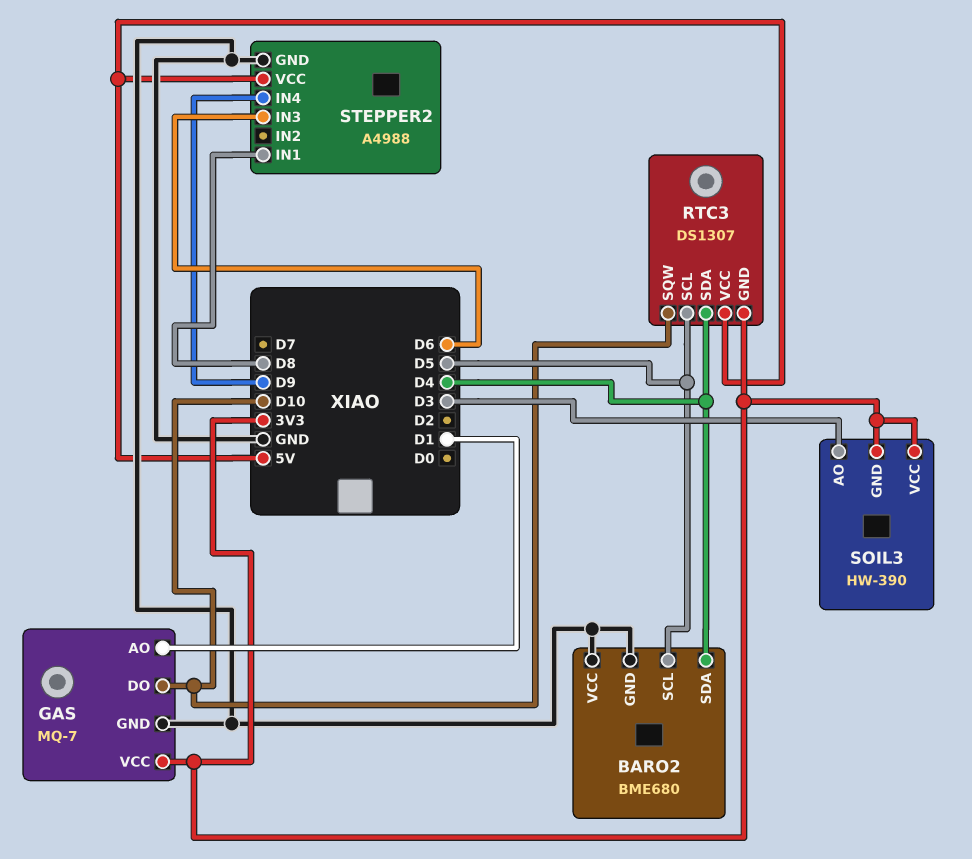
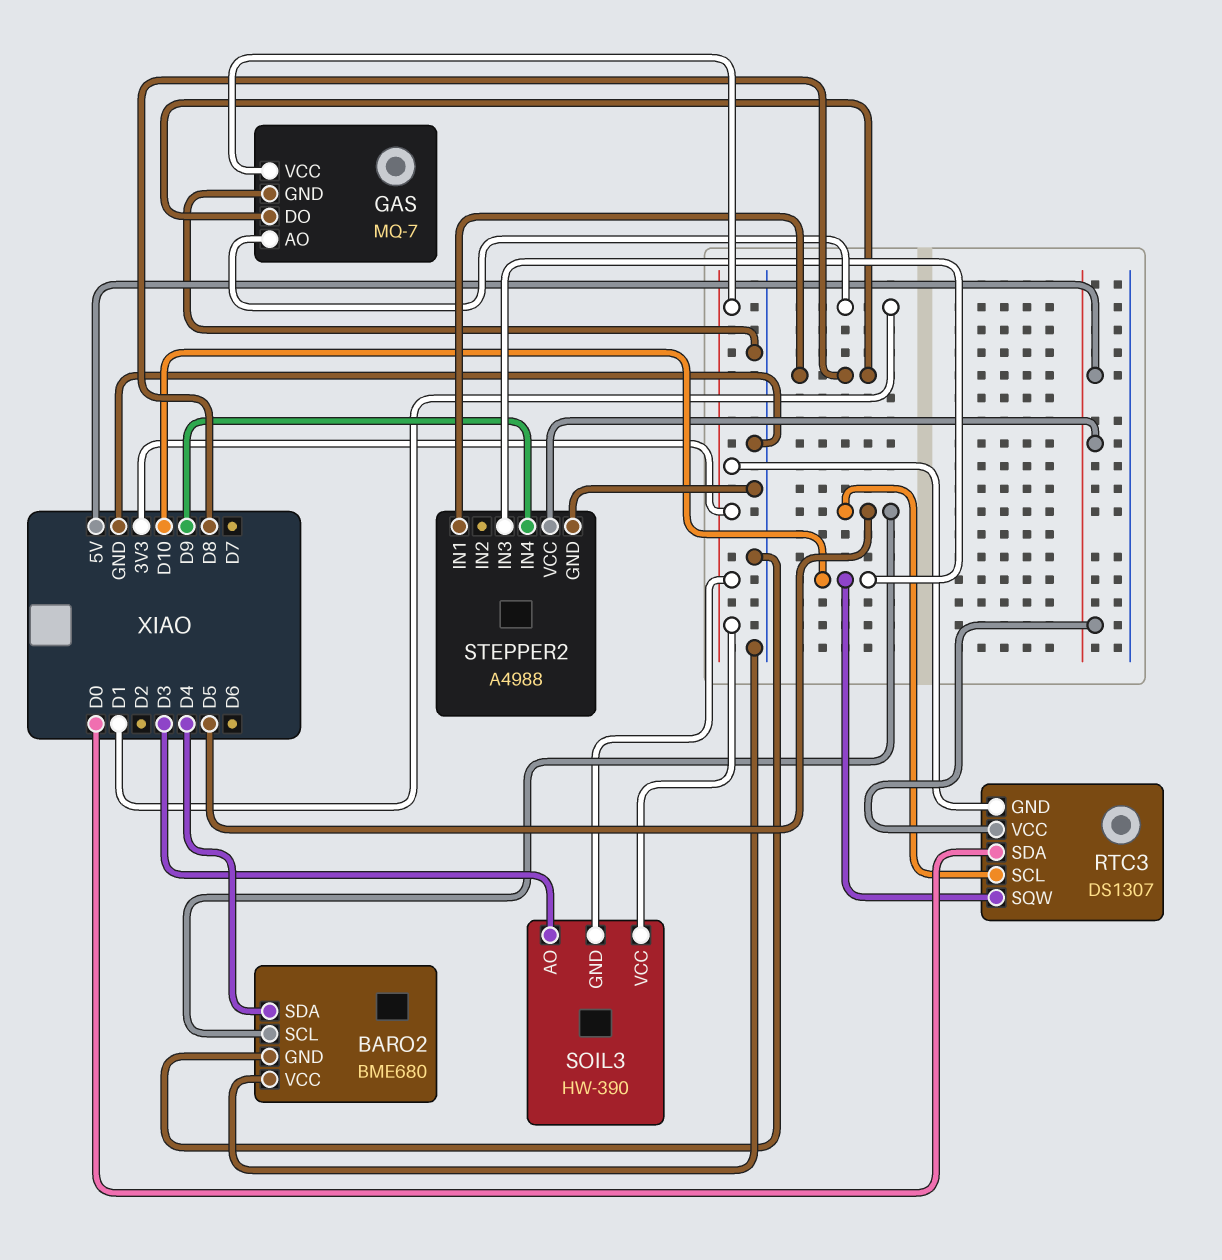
GAS pin DO: D10 -> D8
RTC3 pin SDA: D4 -> D0
STEPPER2 pin IN3: D6 -> D10

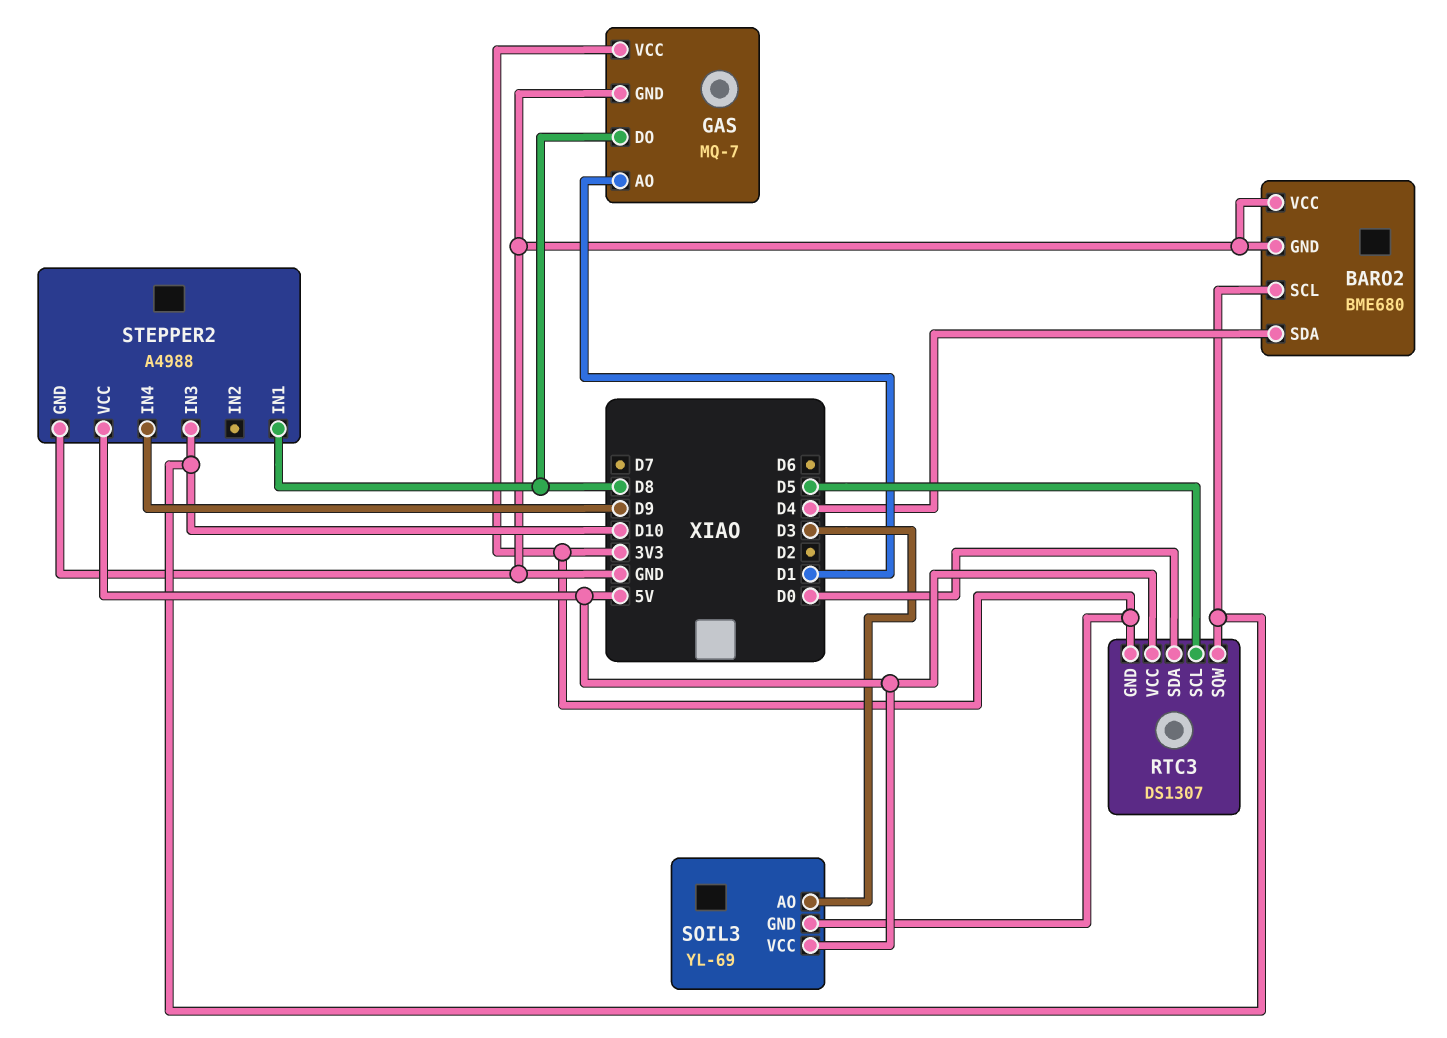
BARO2 pin SCL: D5 -> D10
SOIL3: HW-390 -> YL-69
SOIL3 pin VCC: 3V3 -> 5V

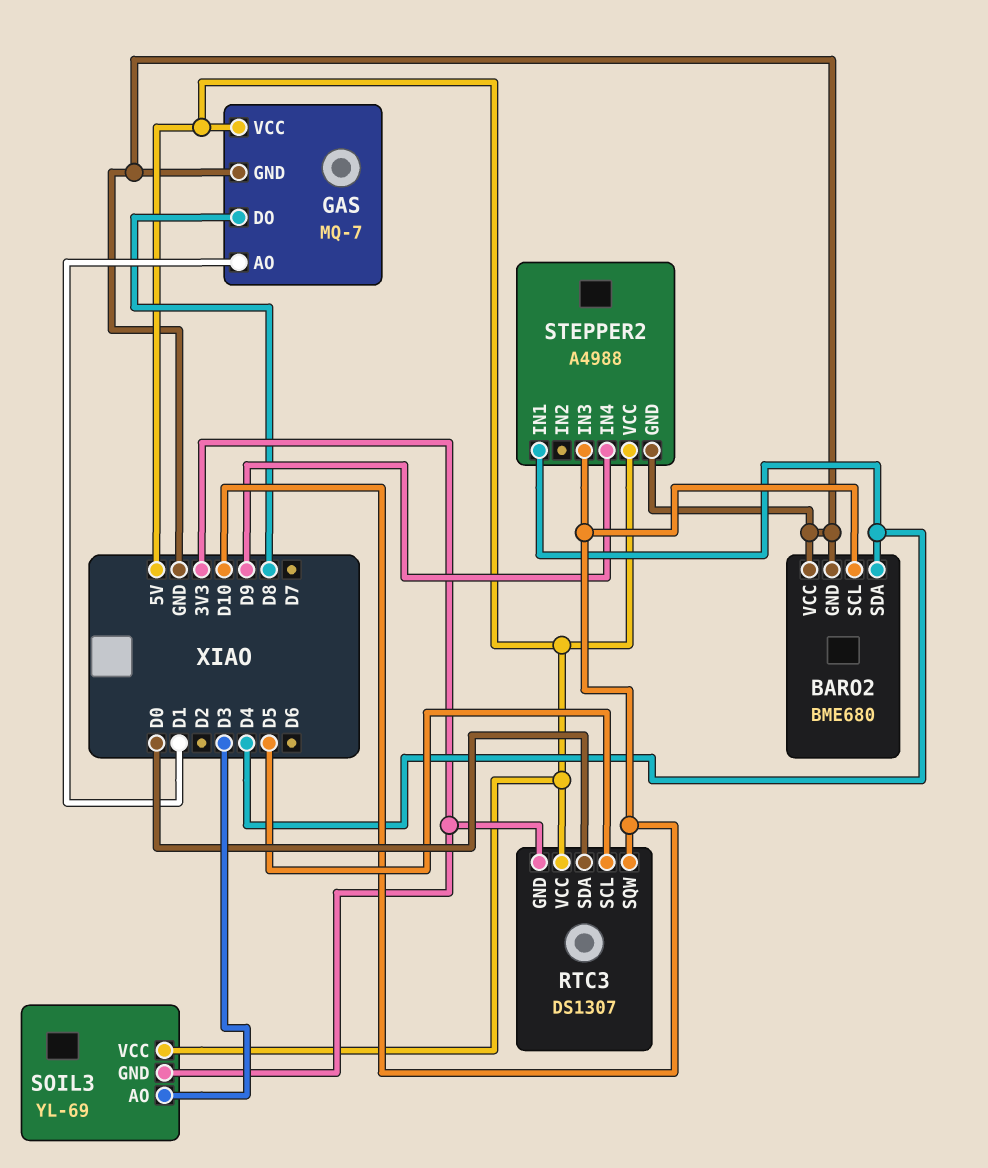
GAS pin VCC: 3V3 -> 5V
STEPPER2 pin IN1: D8 -> D4

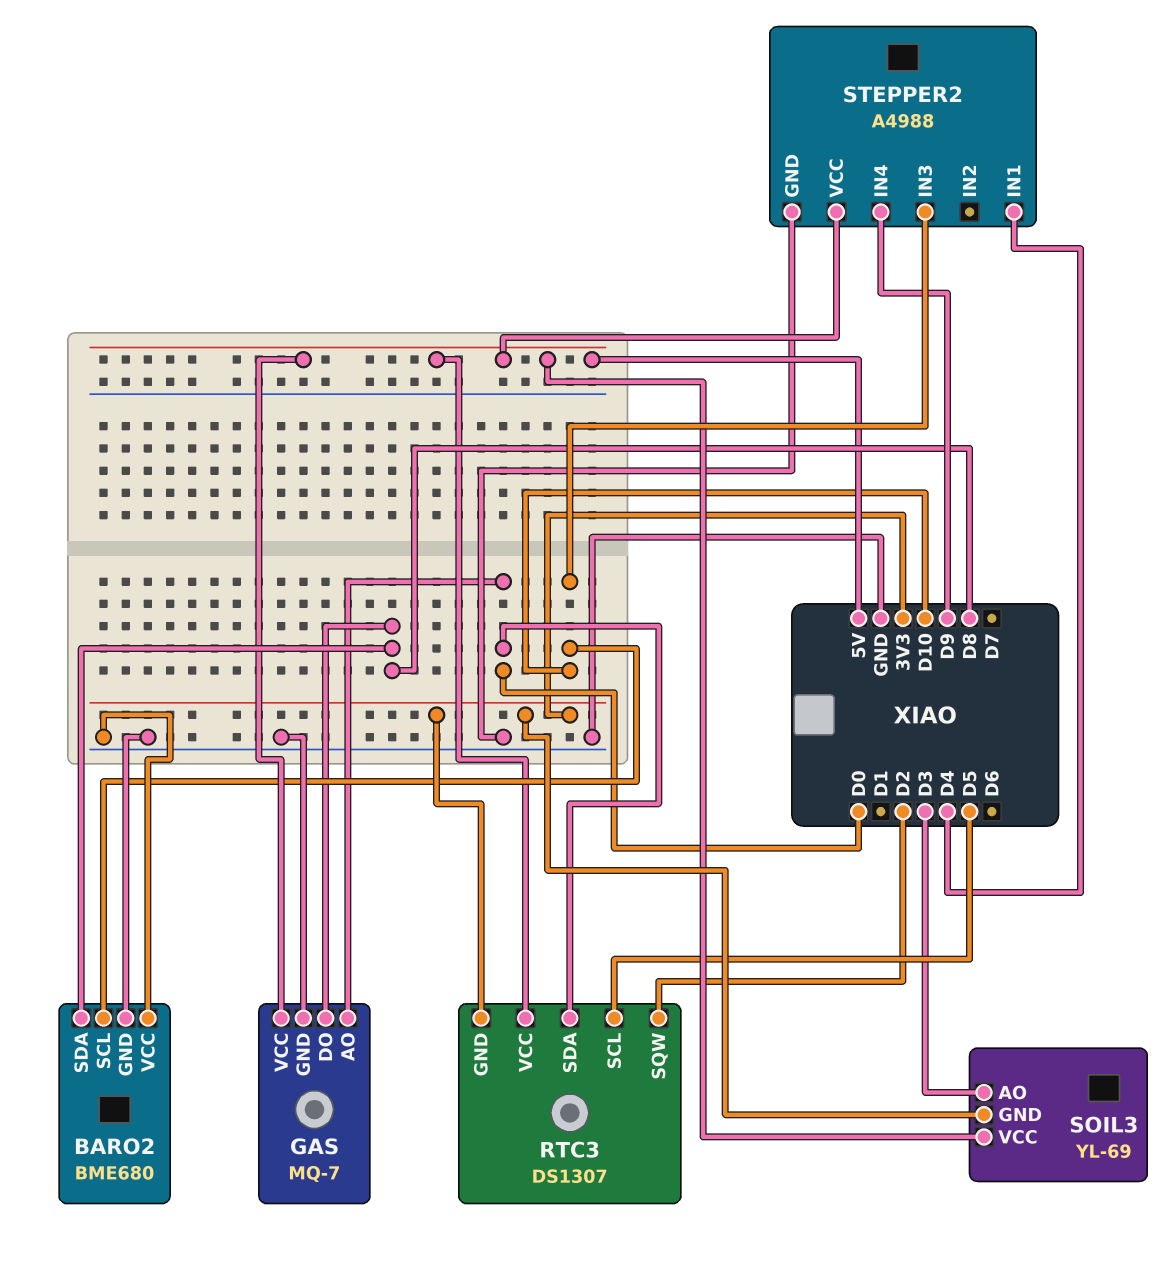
BARO2 pin SDA: D4 -> D8
GAS pin AO: D1 -> D0
RTC3 pin SQW: D10 -> D2

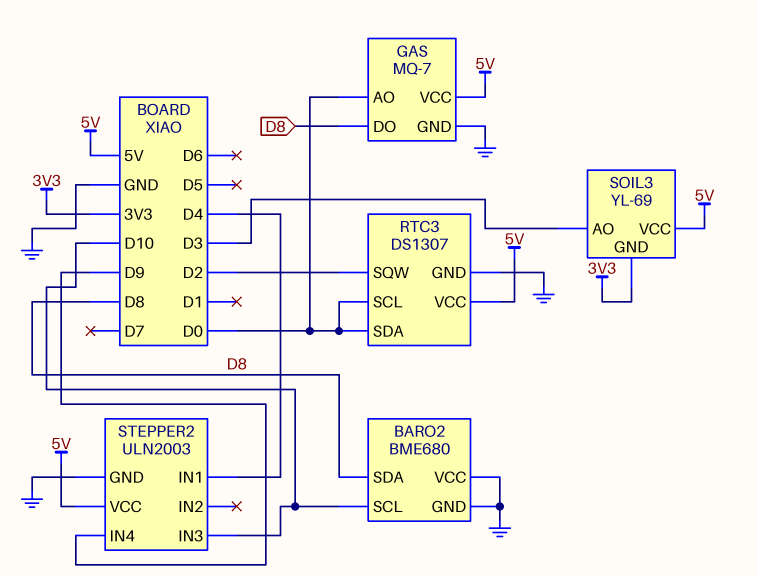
RTC3 pin GND: 3V3 -> GND
RTC3 pin SCL: D5 -> D0
STEPPER2: A4988 -> ULN2003

